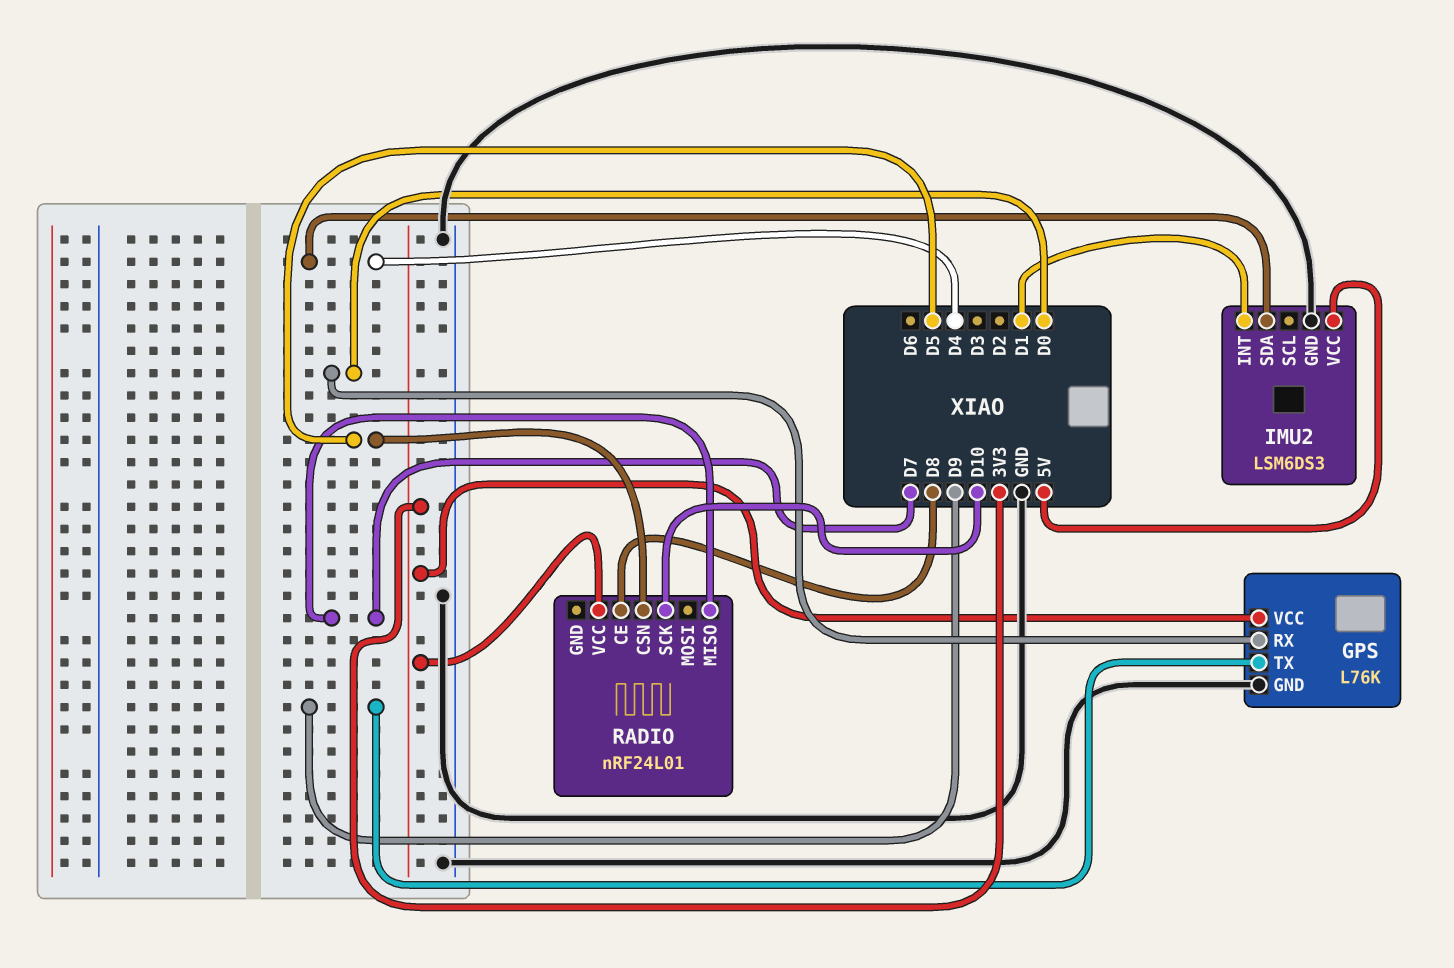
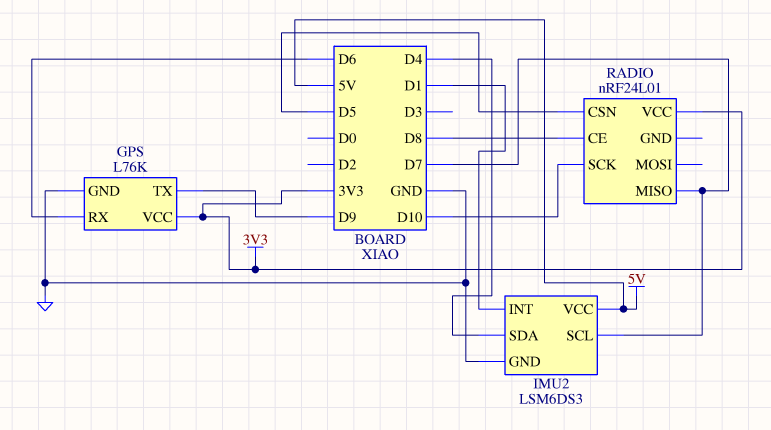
GPS pin RX: D0 -> D6
IMU2 pin SCL: none -> D7

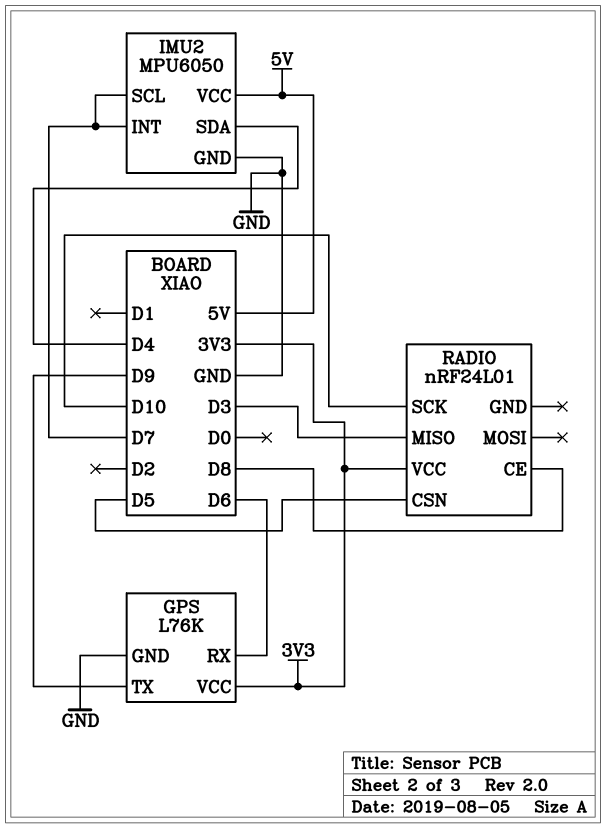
IMU2: LSM6DS3 -> MPU6050
IMU2 pin INT: D1 -> D7
RADIO pin MISO: D7 -> D3

